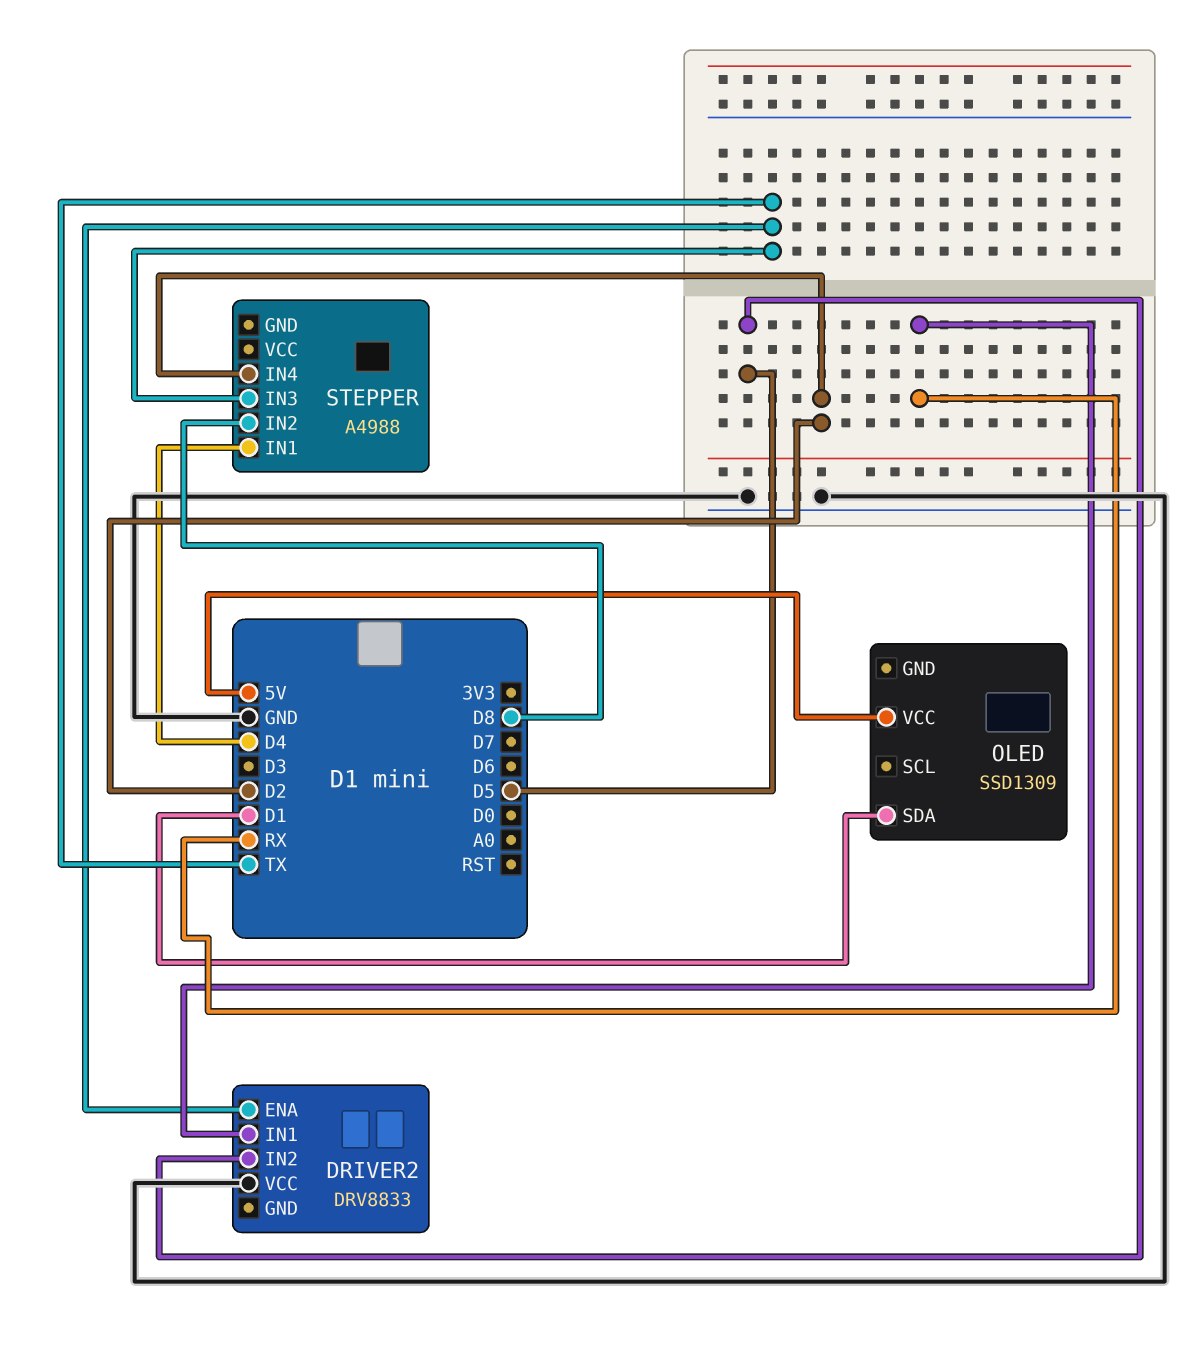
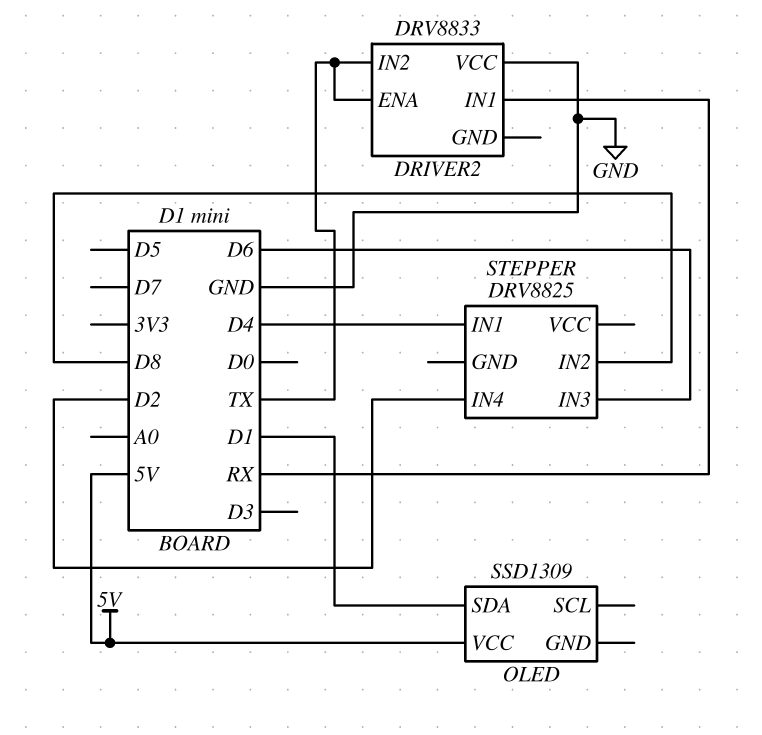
DRIVER2 pin IN2: D5 -> TX
STEPPER: A4988 -> DRV8825
STEPPER pin IN3: TX -> D6

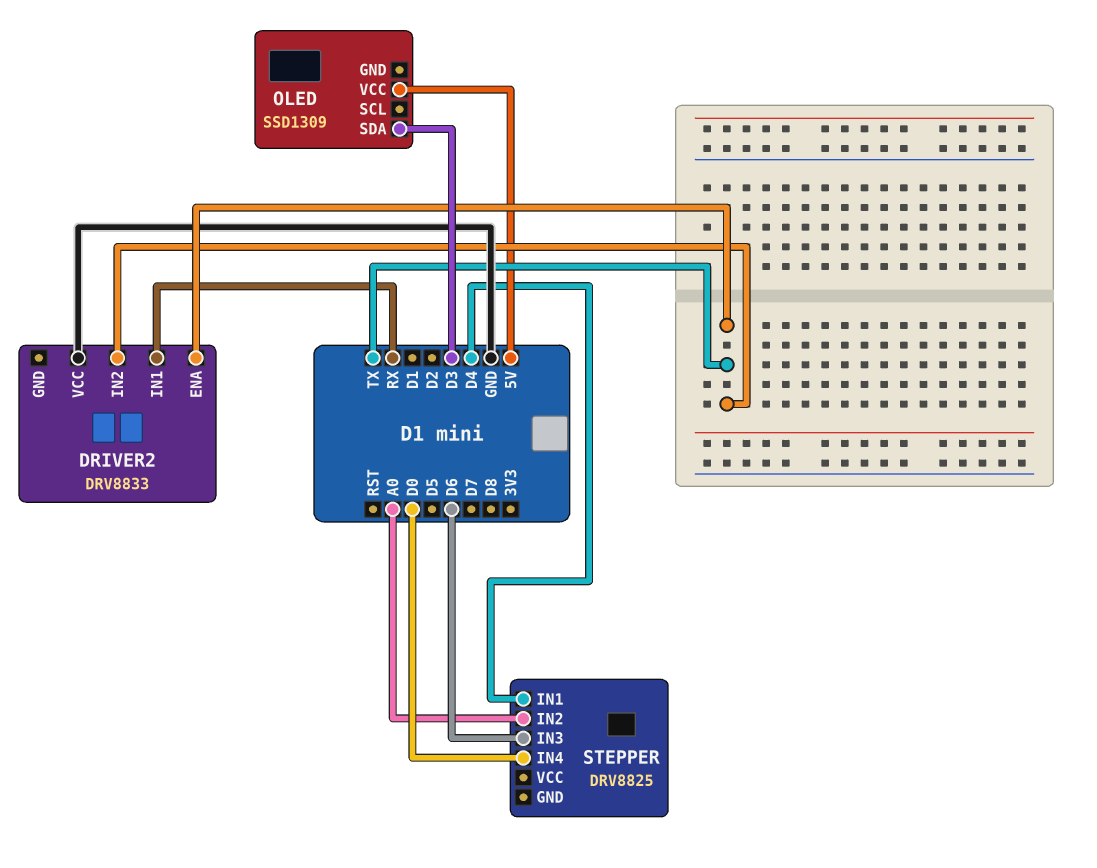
OLED pin SDA: D1 -> D3
STEPPER pin IN2: D8 -> A0
STEPPER pin IN4: D2 -> D0

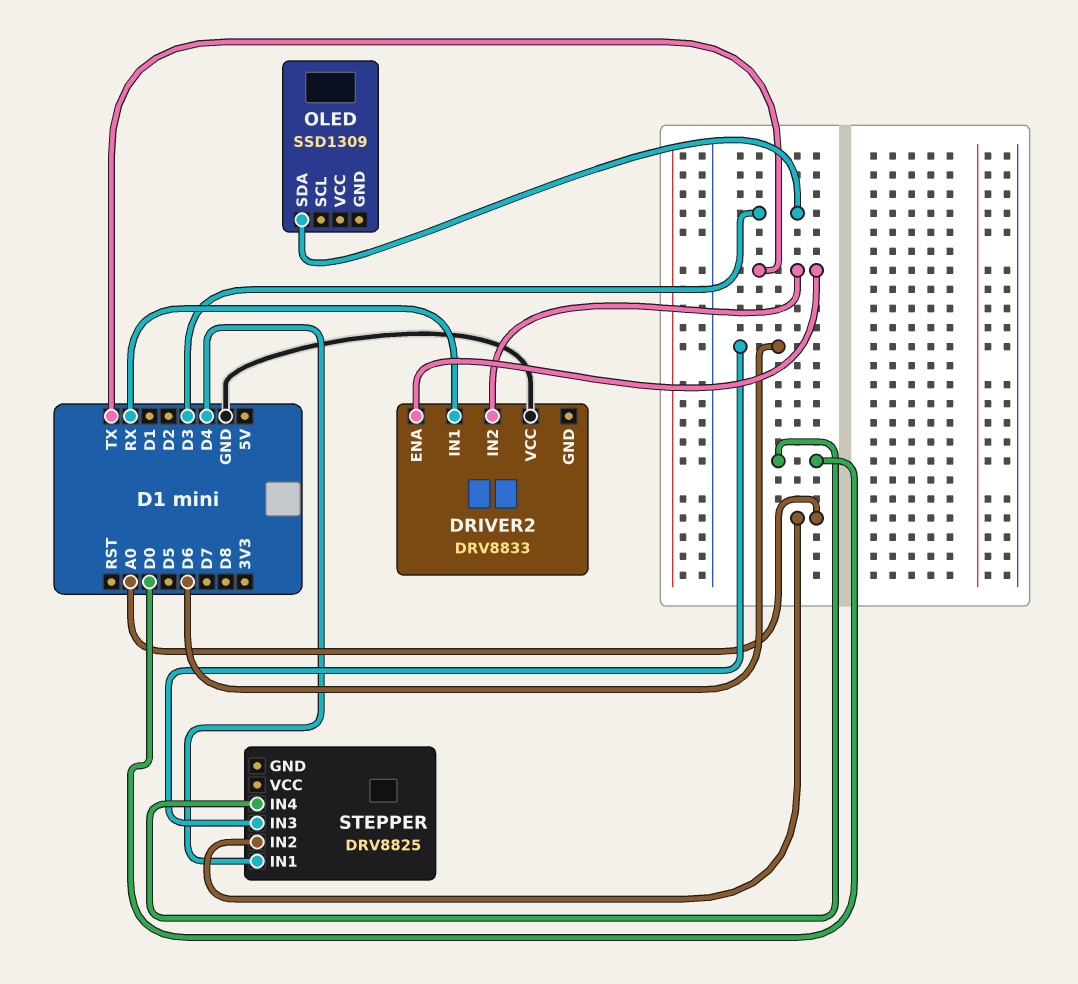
OLED pin VCC: 5V -> none

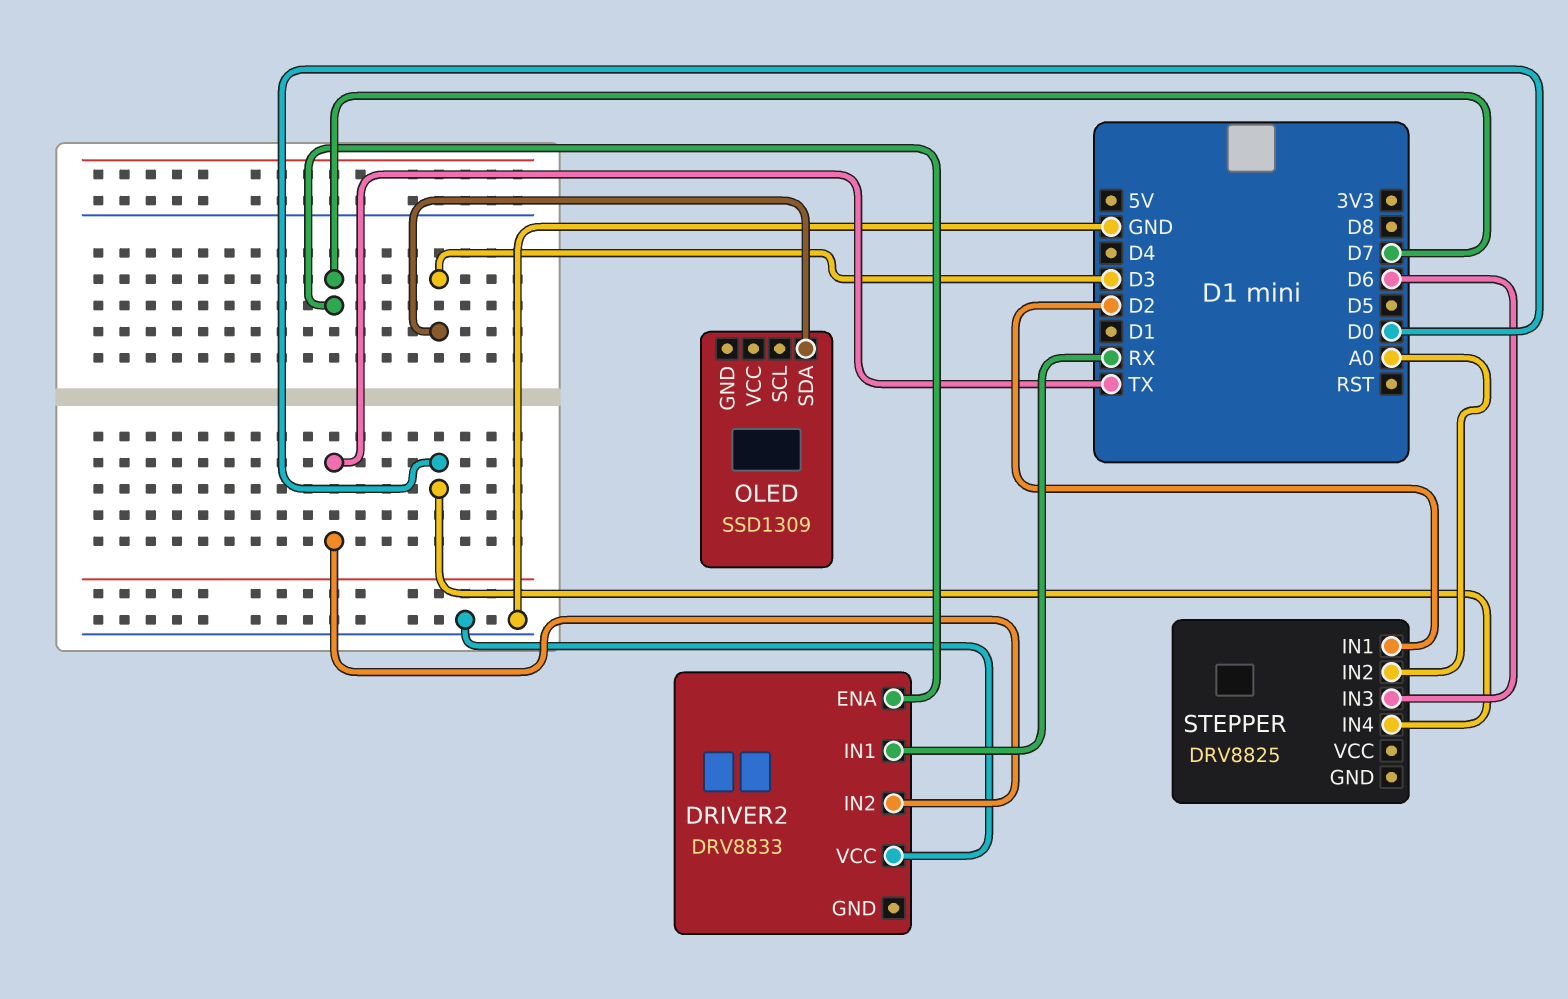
DRIVER2 pin ENA: TX -> D7
STEPPER pin IN1: D4 -> D2

